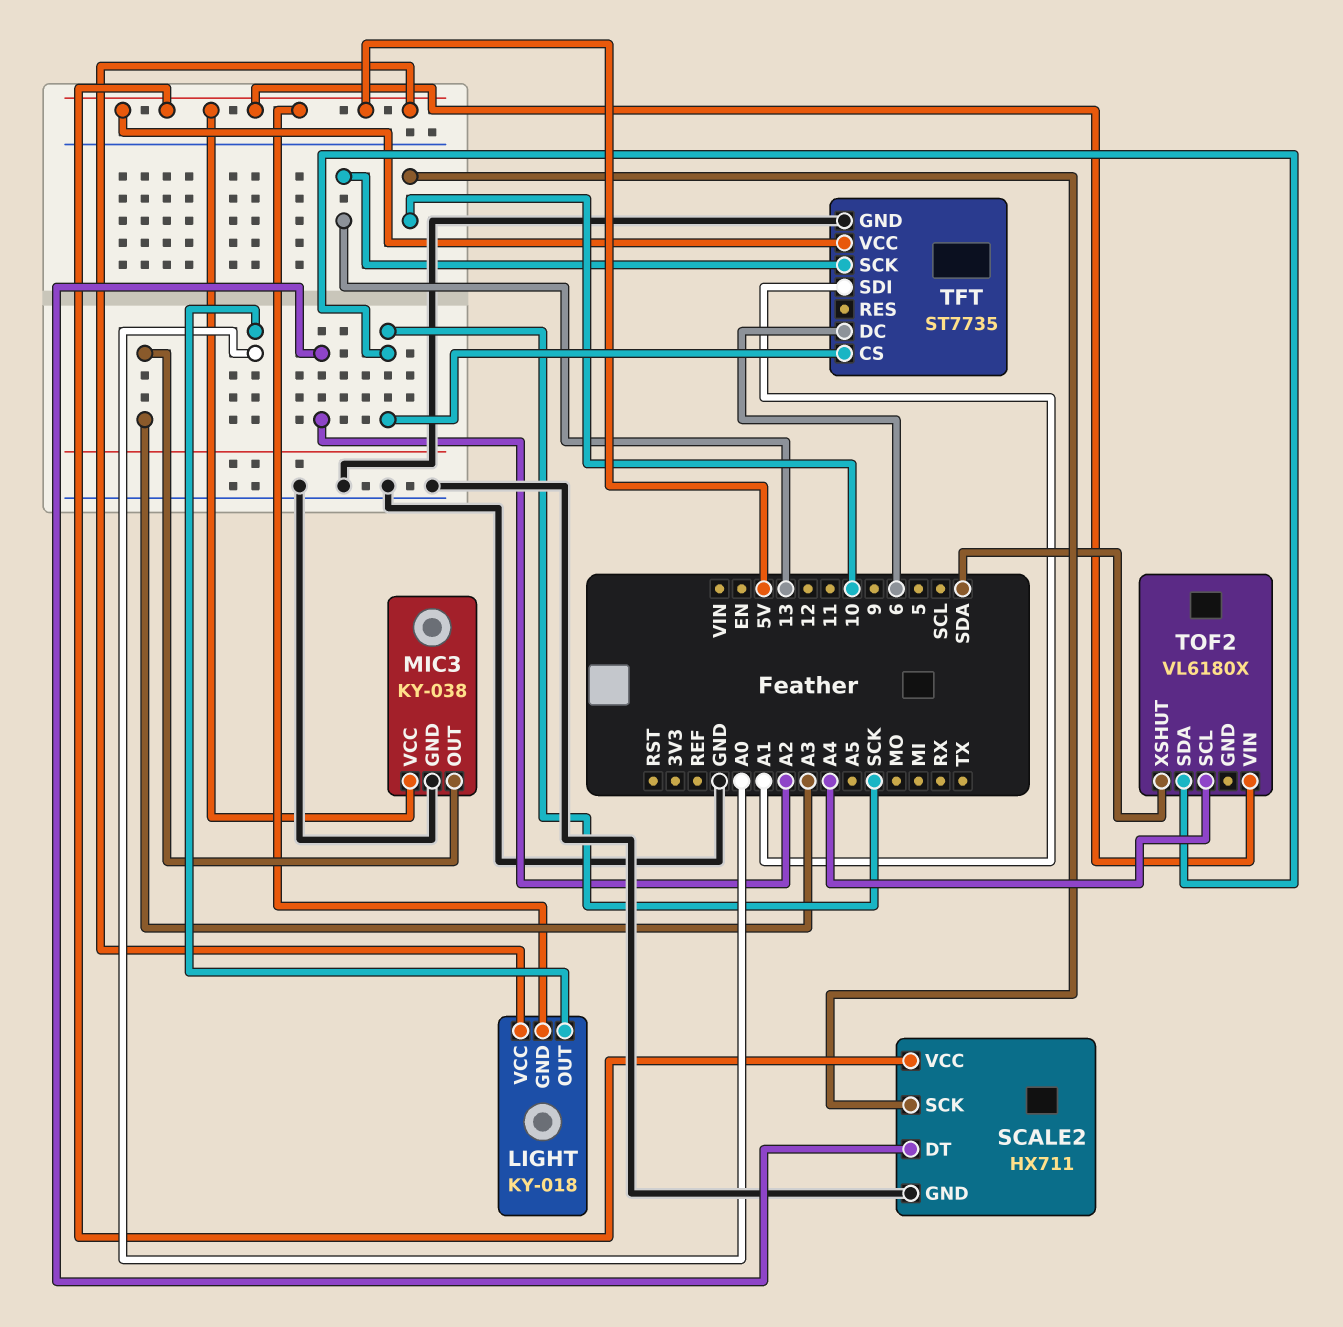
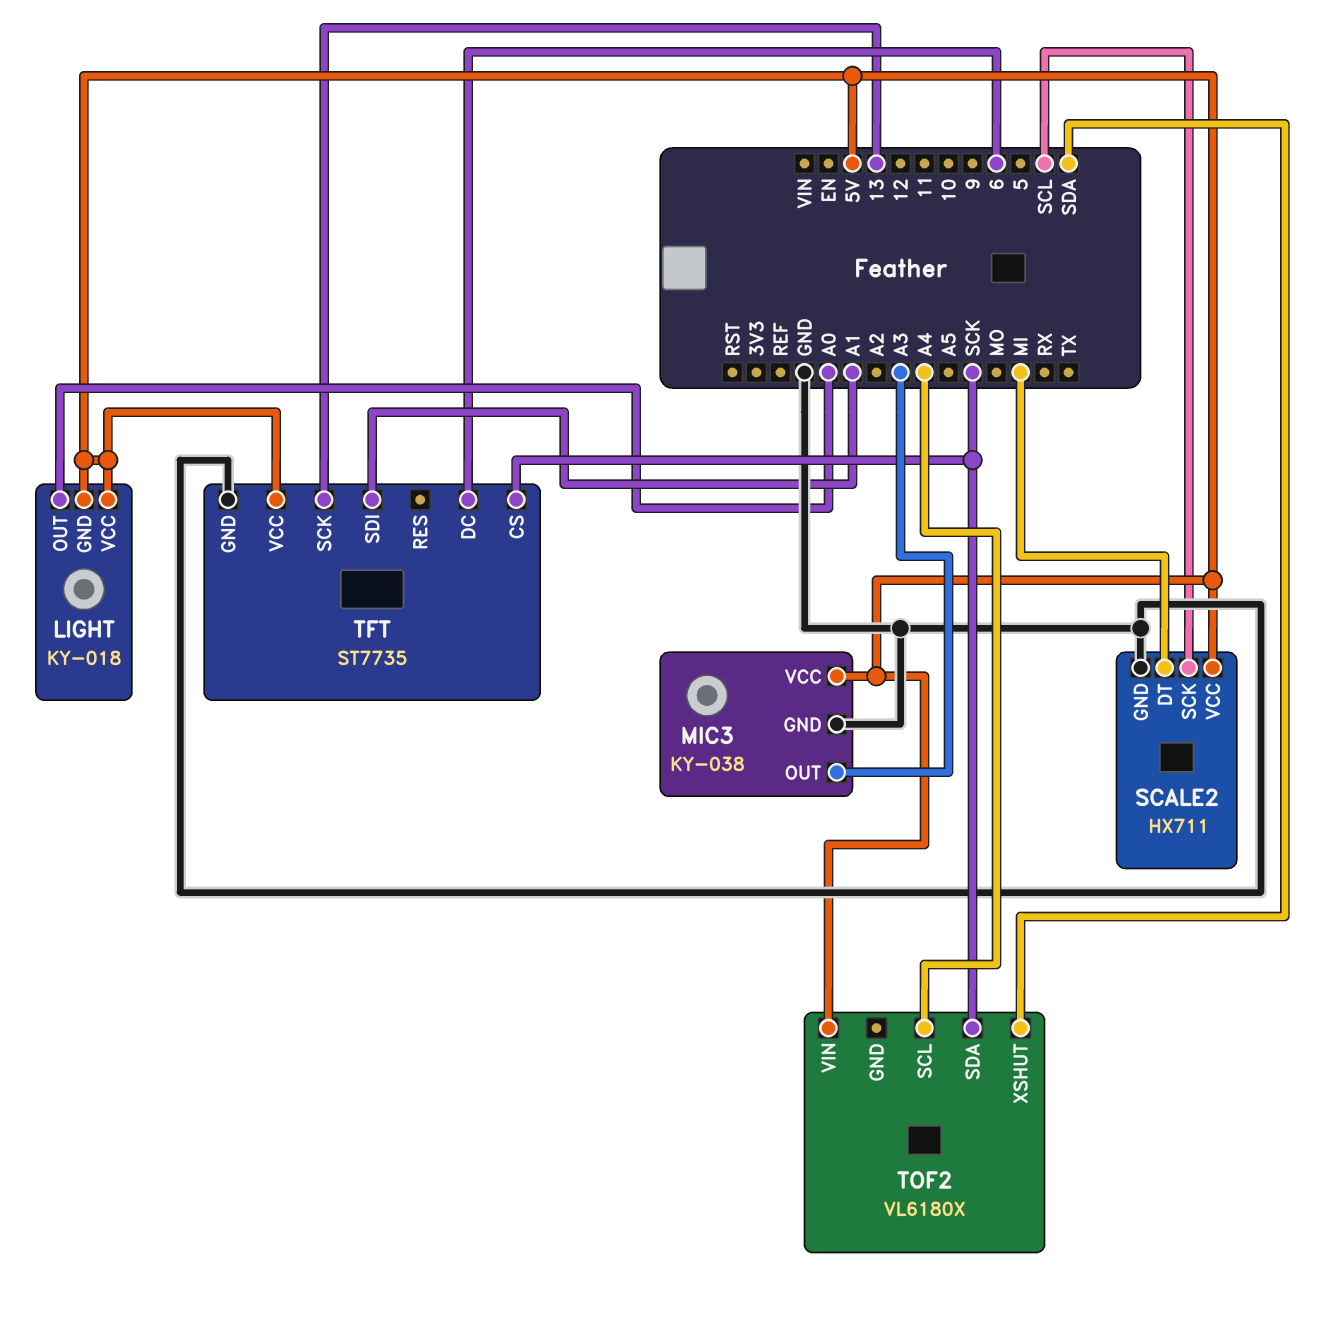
SCALE2 pin DT: A2 -> MI
SCALE2 pin SCK: 10 -> SCL

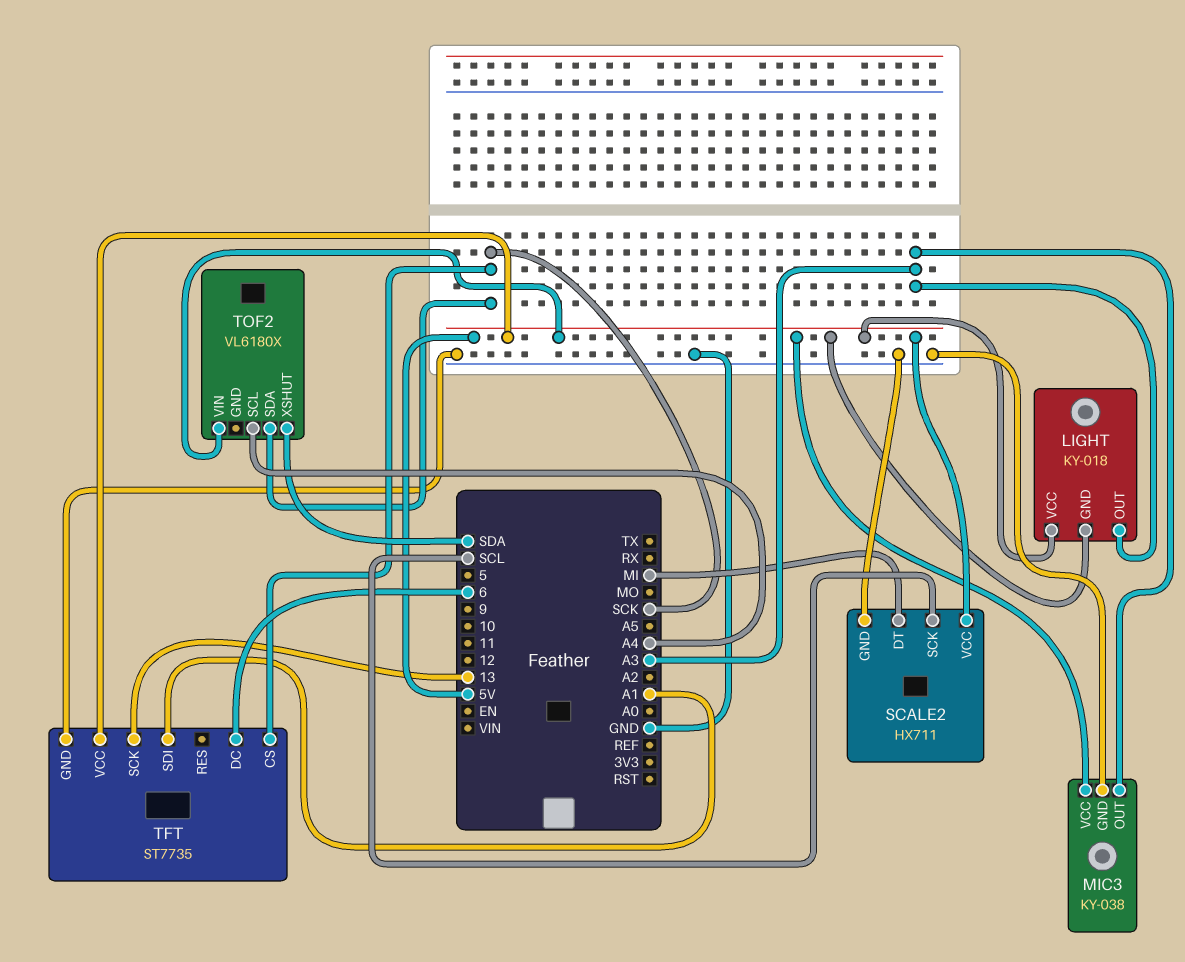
LIGHT pin OUT: A0 -> A3

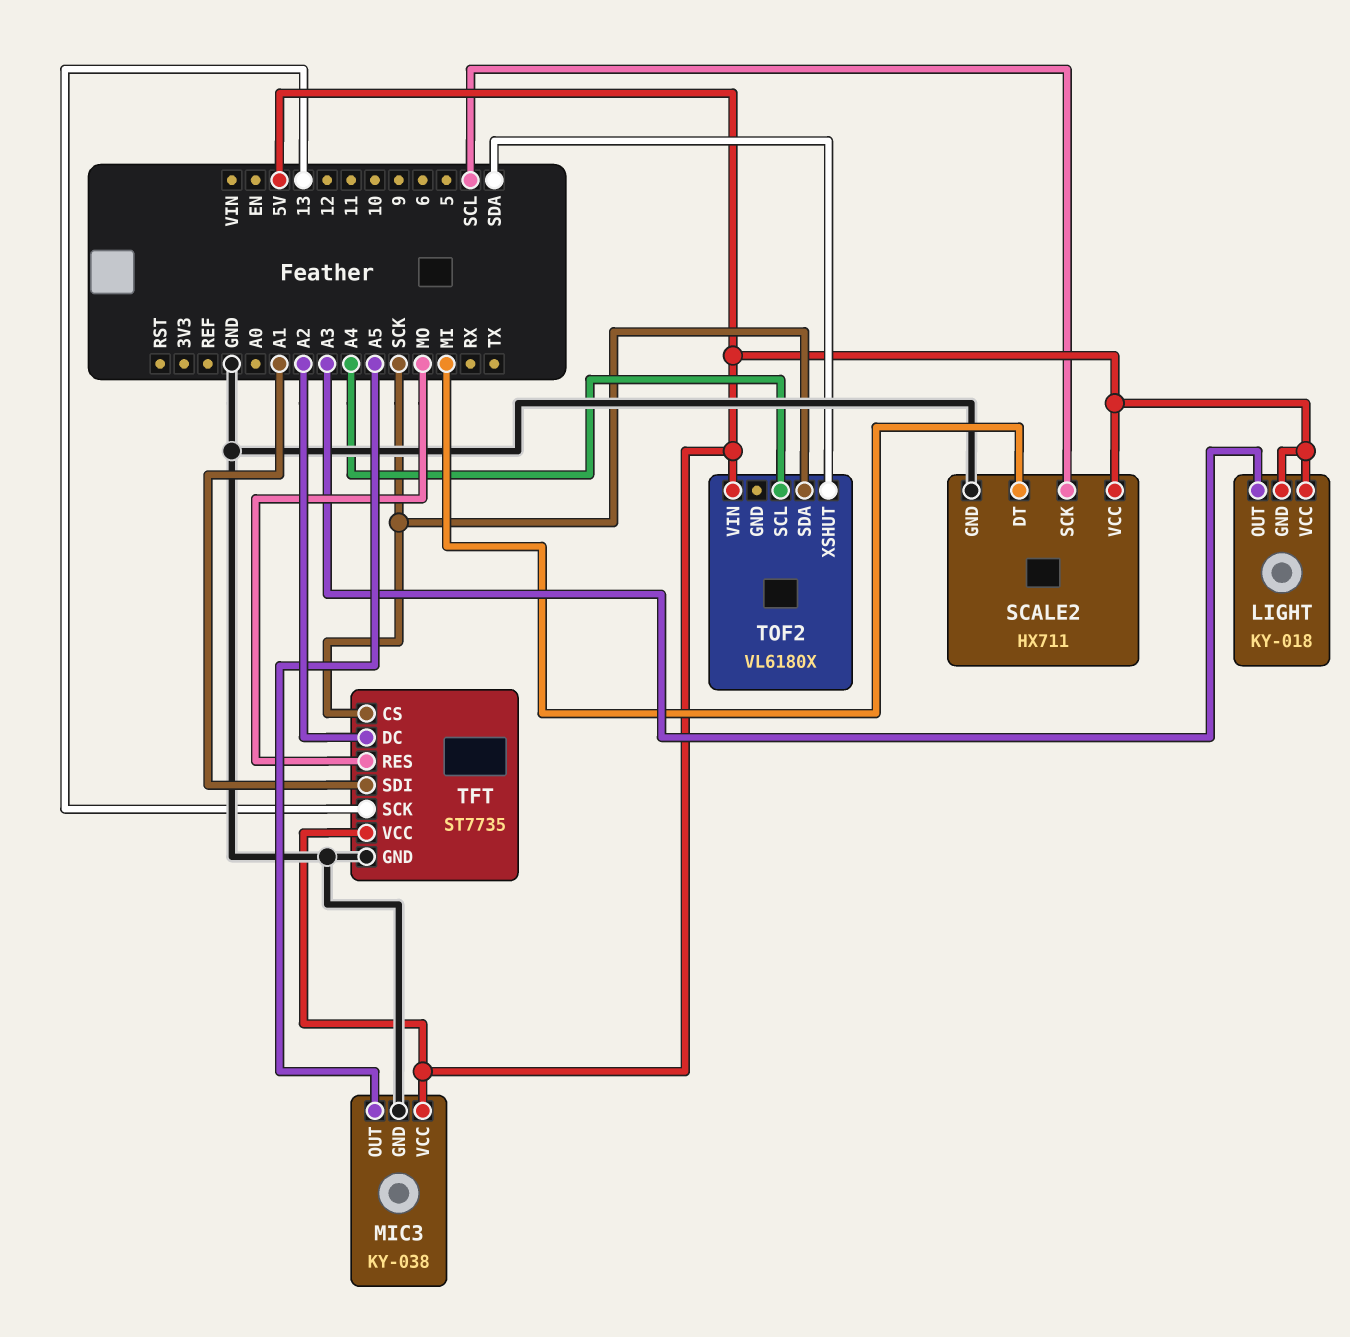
MIC3 pin OUT: A3 -> A5
TFT pin DC: 6 -> A2
TFT pin RES: none -> MO

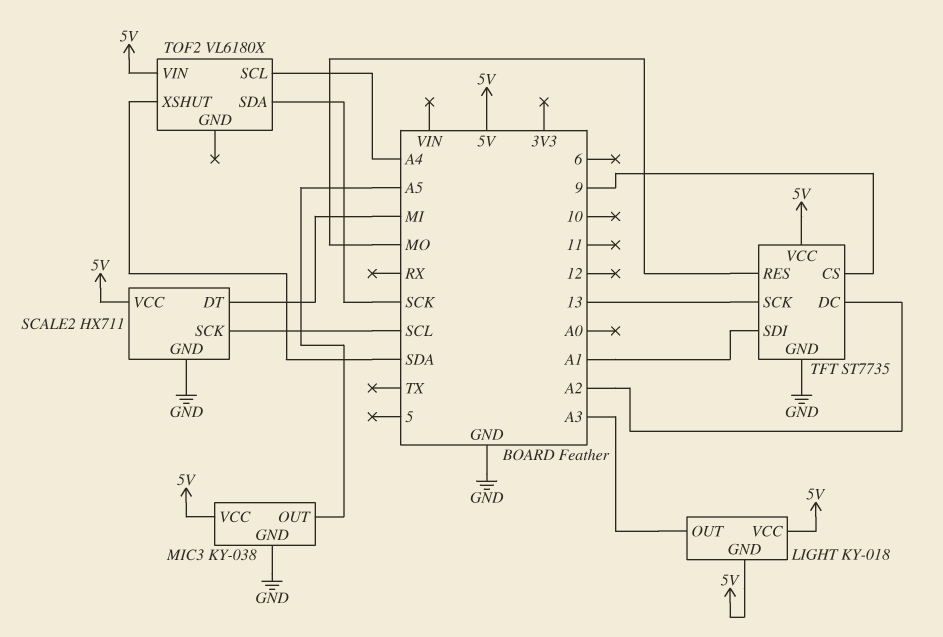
TFT pin CS: SCK -> 9

